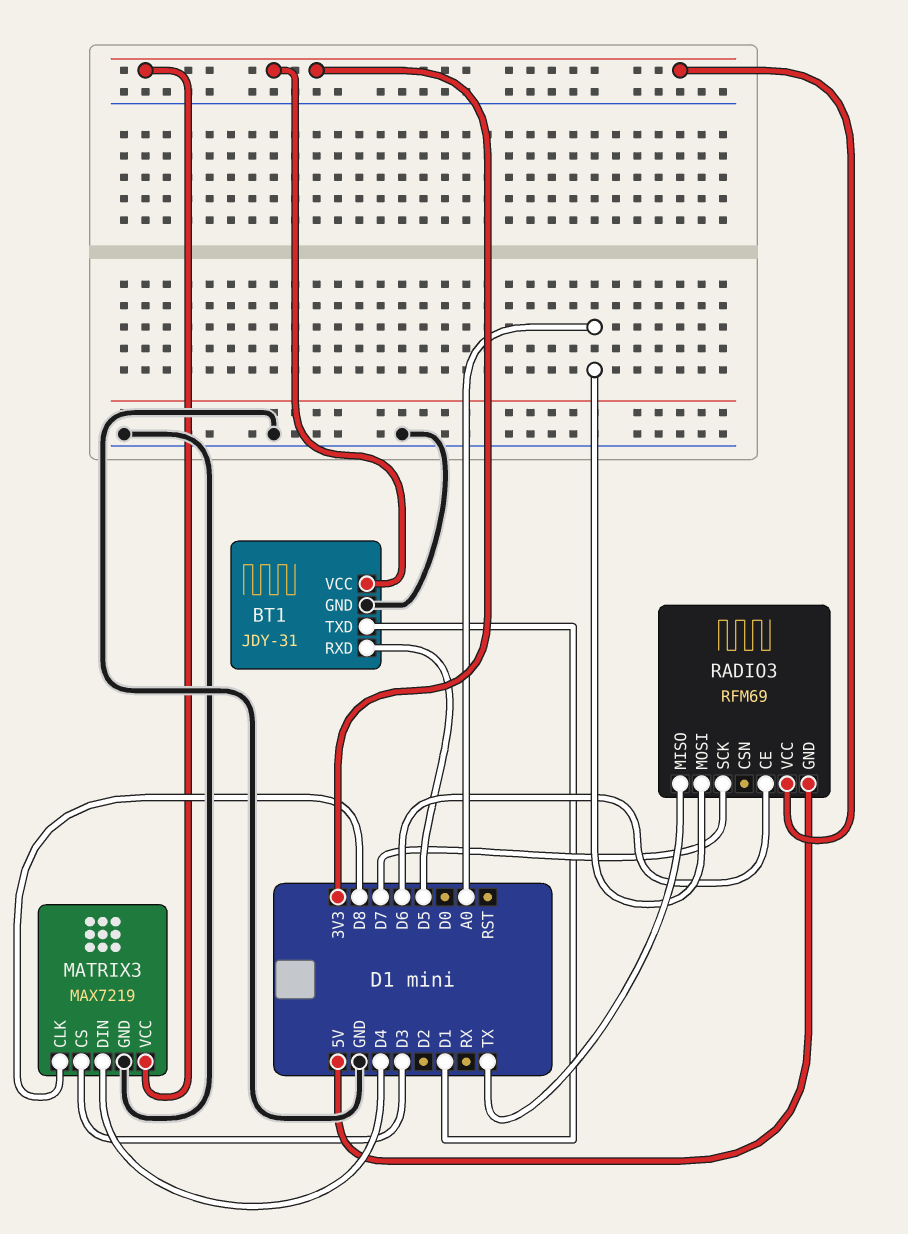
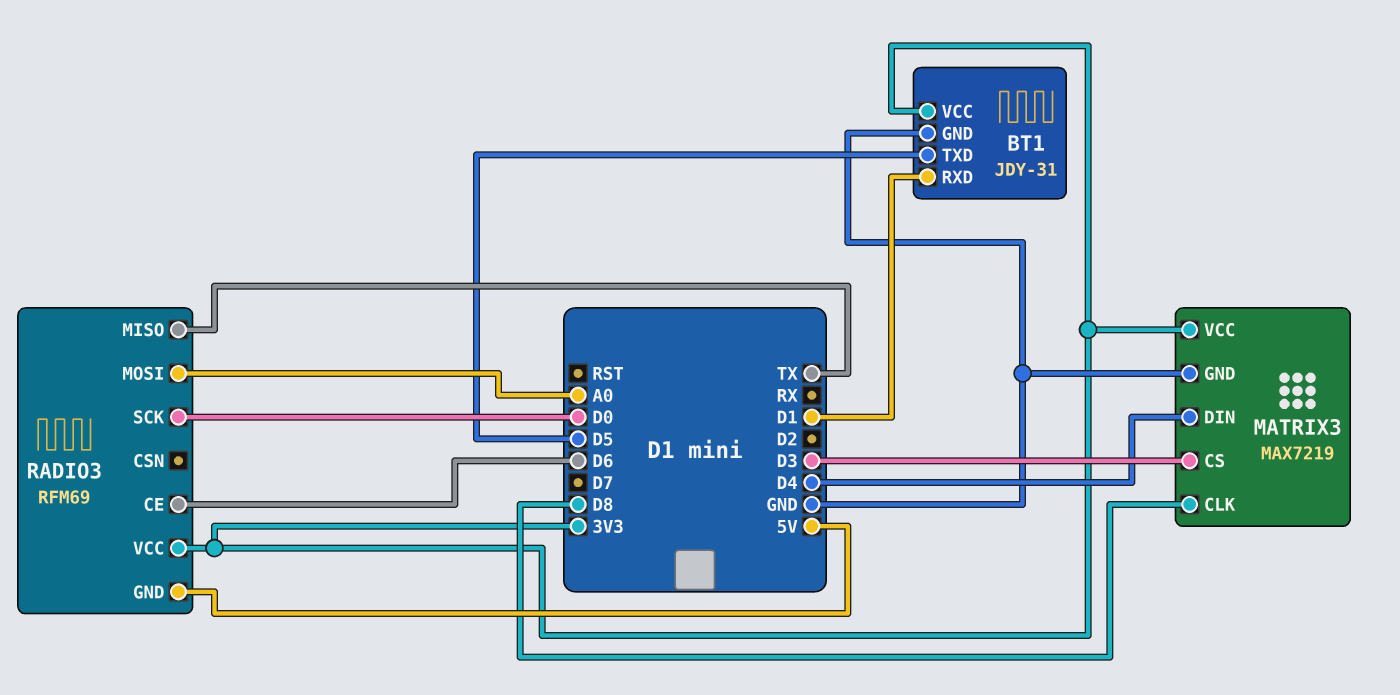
BT1 pin RXD: D5 -> D1
BT1 pin TXD: D1 -> D5
RADIO3 pin SCK: D7 -> D0

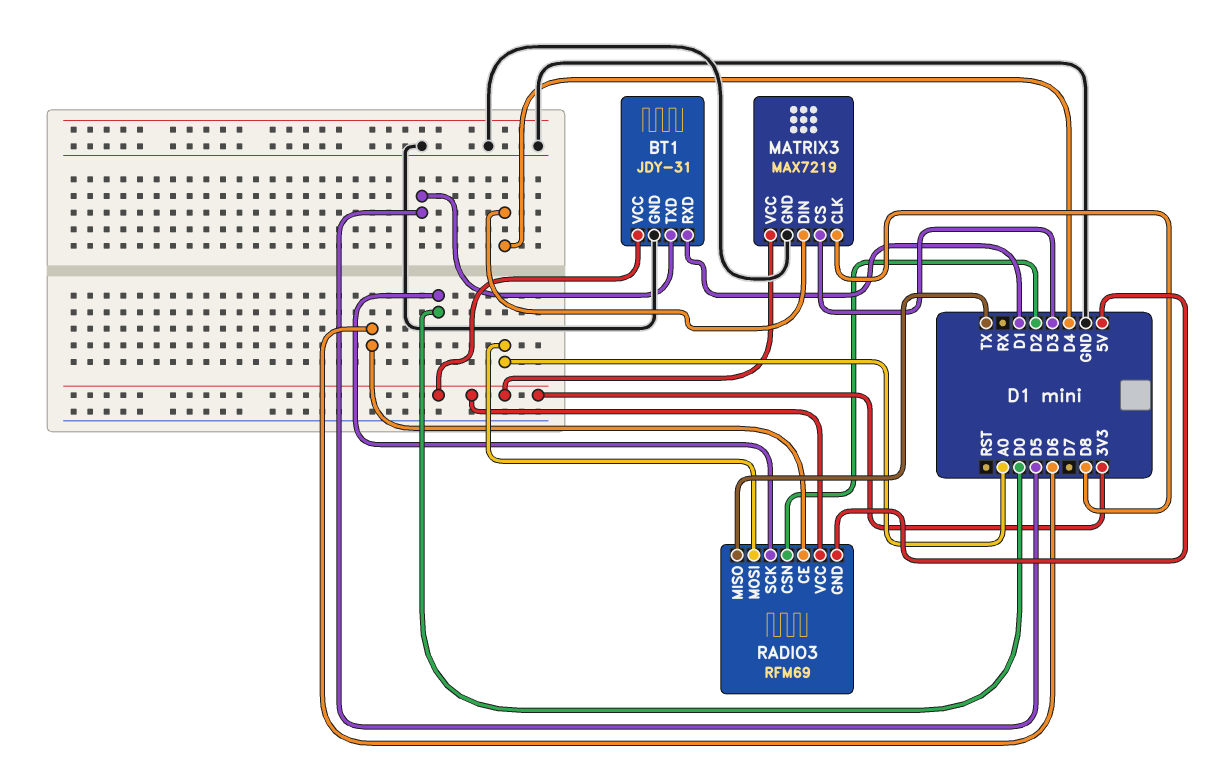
RADIO3 pin CSN: none -> D2

